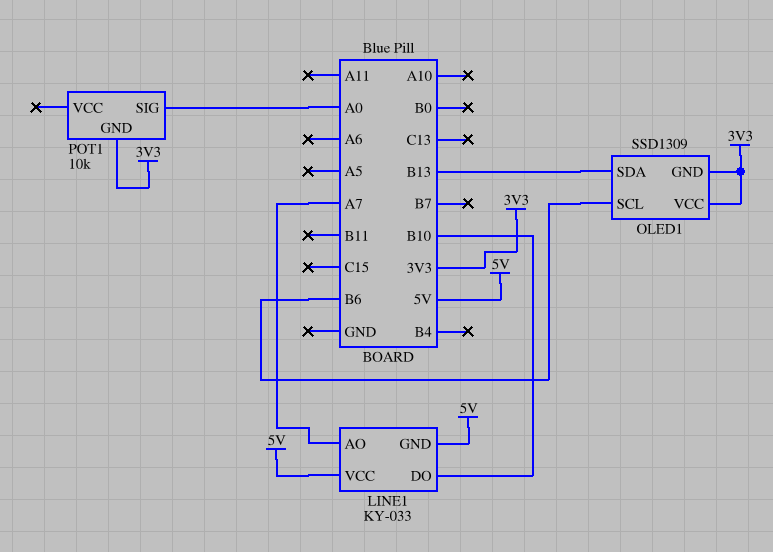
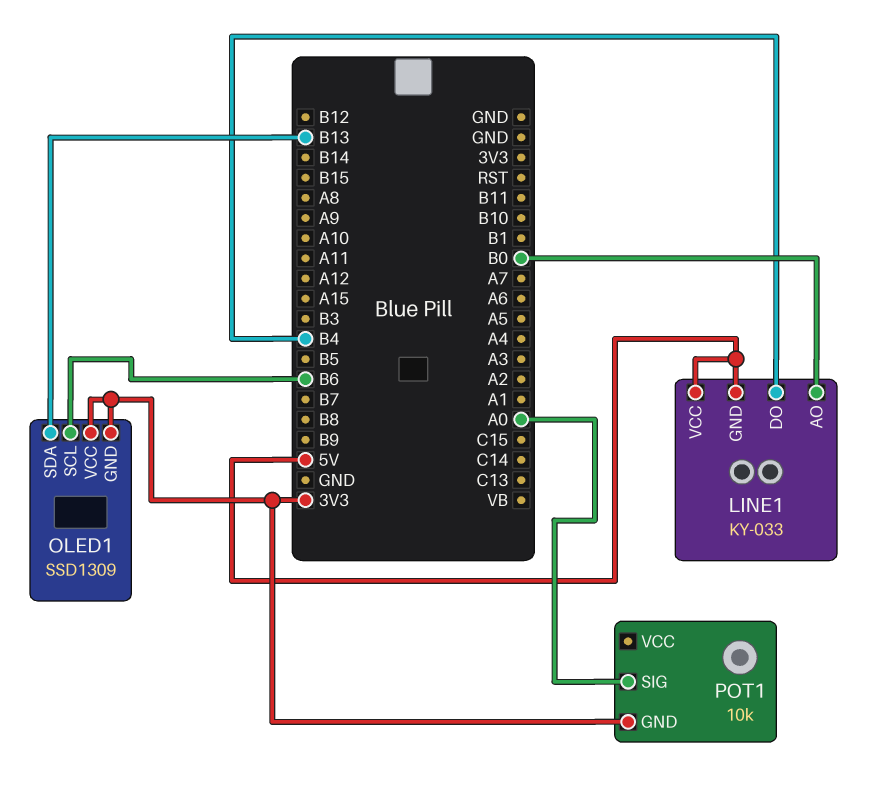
LINE1 pin AO: A7 -> B0
LINE1 pin DO: B10 -> B4

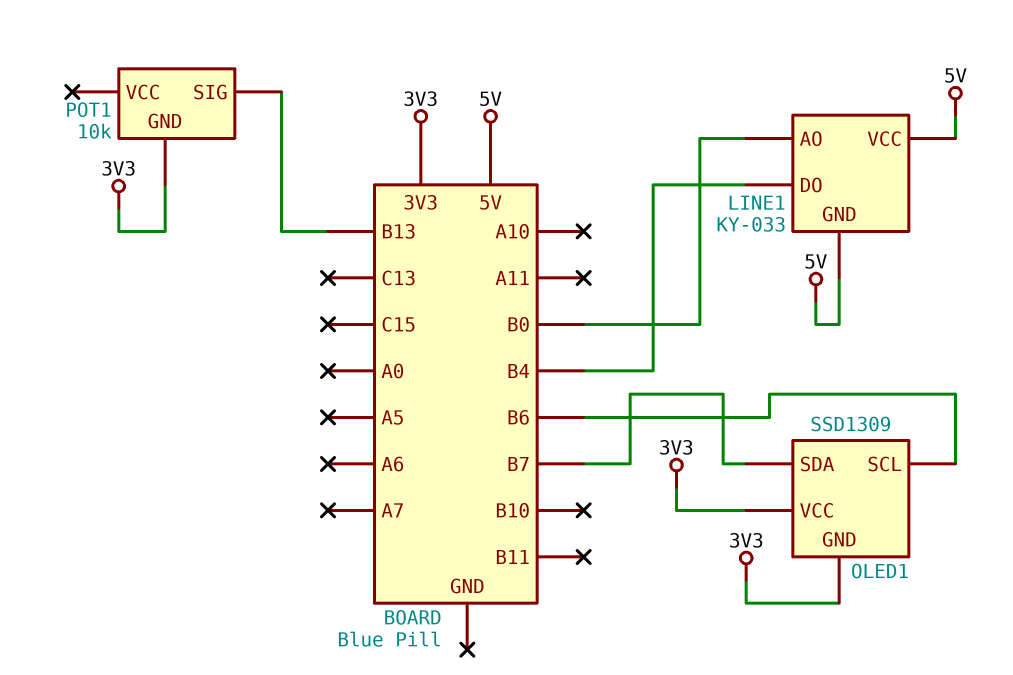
OLED1 pin SDA: B13 -> B7
POT1 pin SIG: A0 -> B13

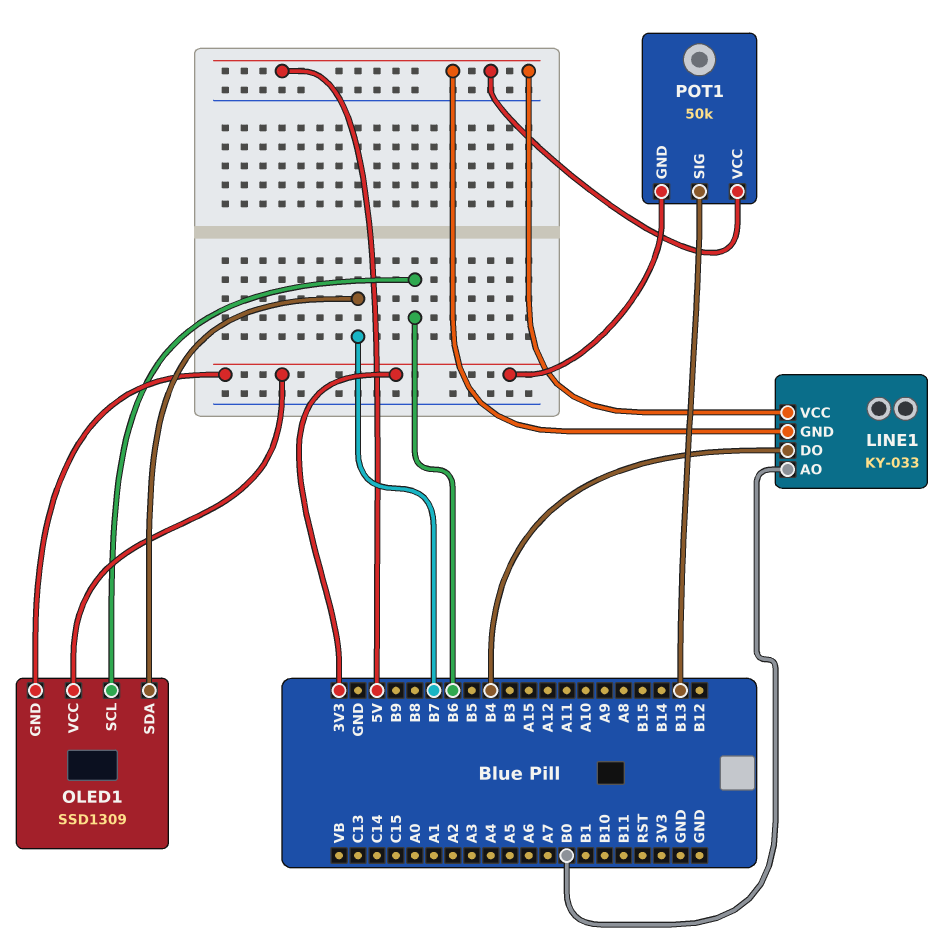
POT1: 10k -> 50k
POT1 pin VCC: none -> 5V

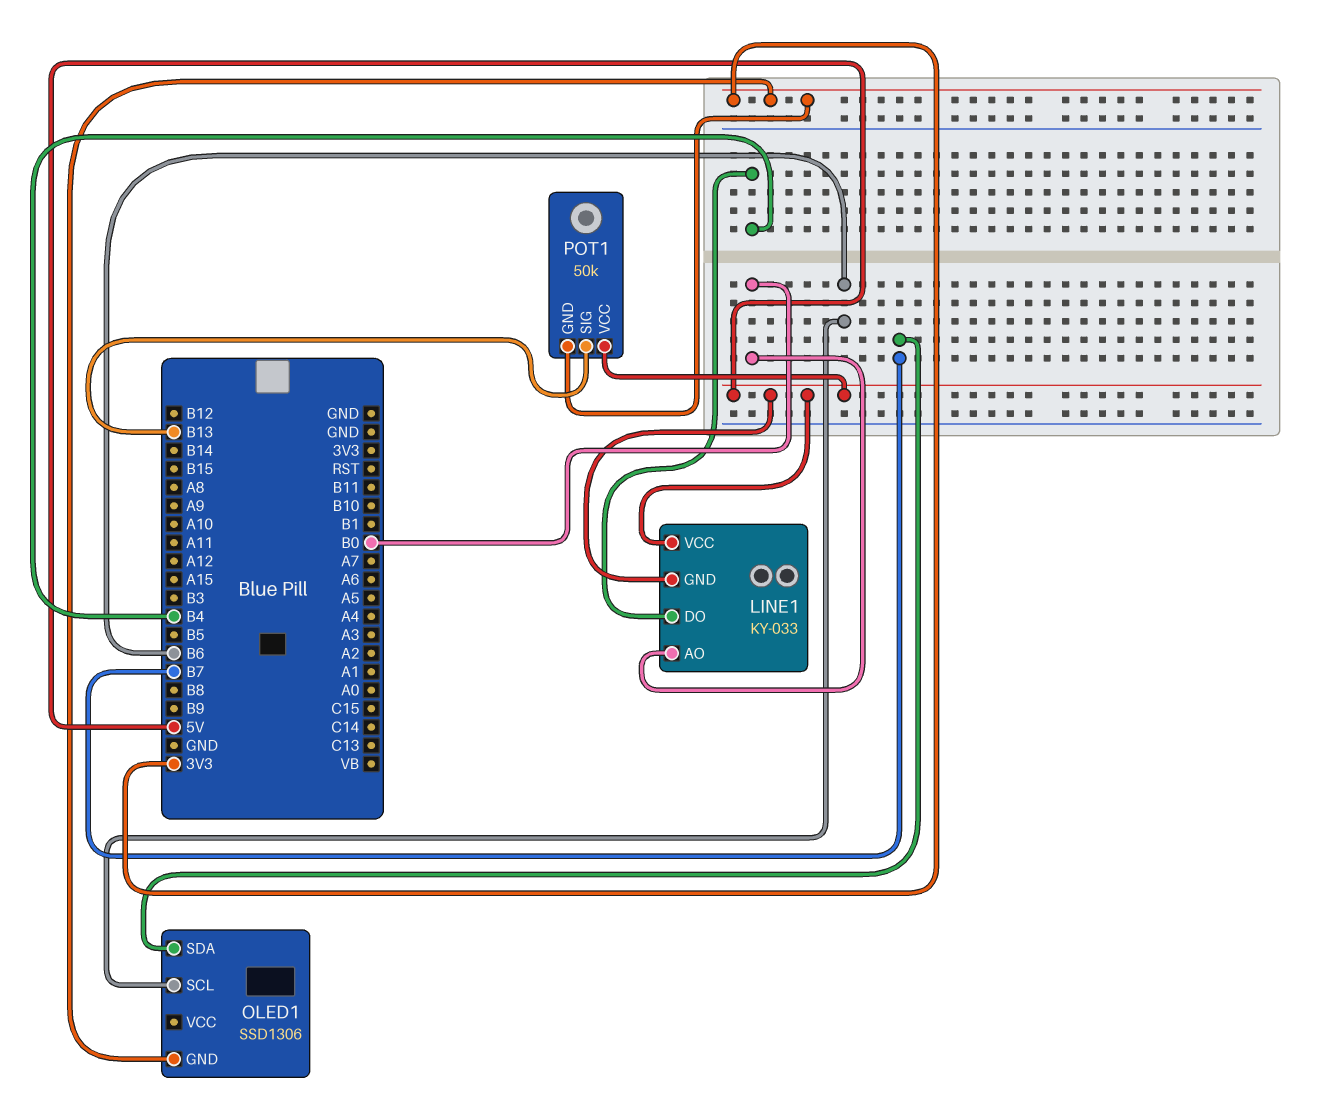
OLED1: SSD1309 -> SSD1306
OLED1 pin VCC: 3V3 -> none

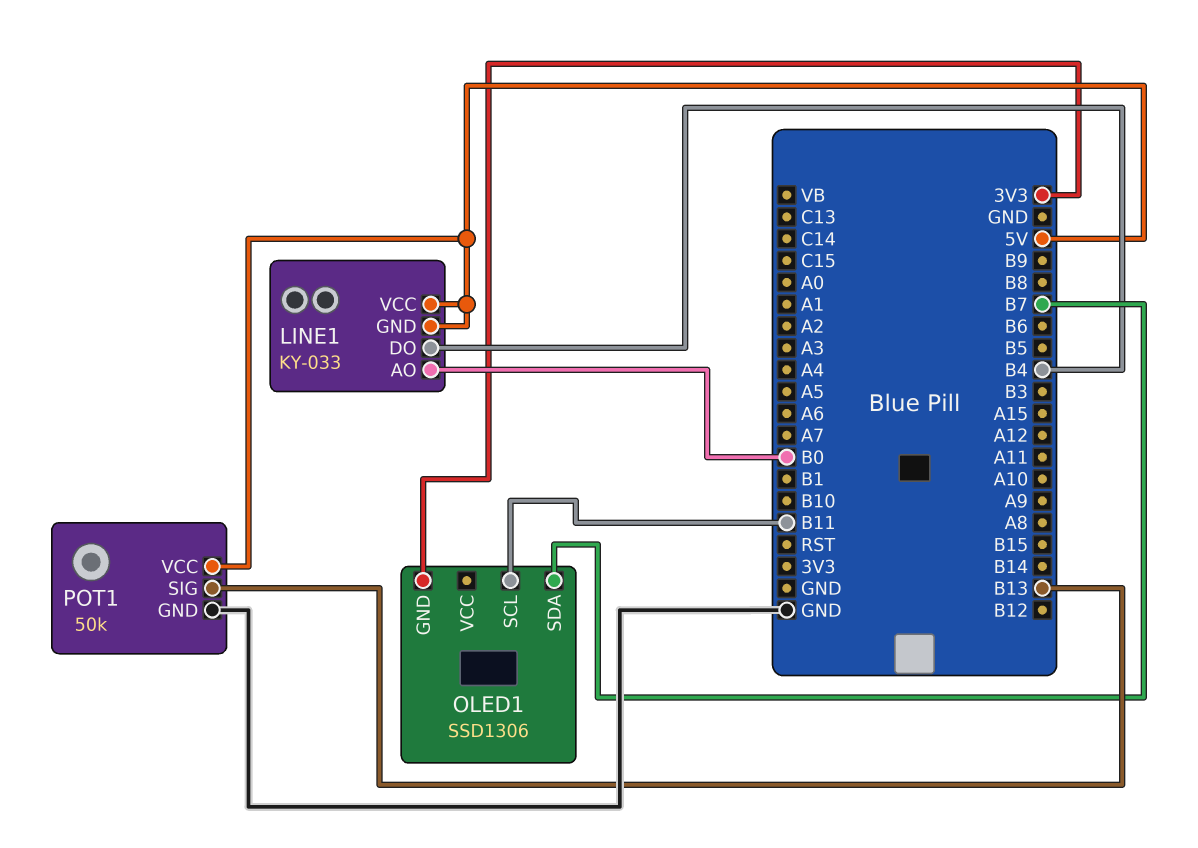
OLED1 pin SCL: B6 -> B11
POT1 pin GND: 3V3 -> GND

